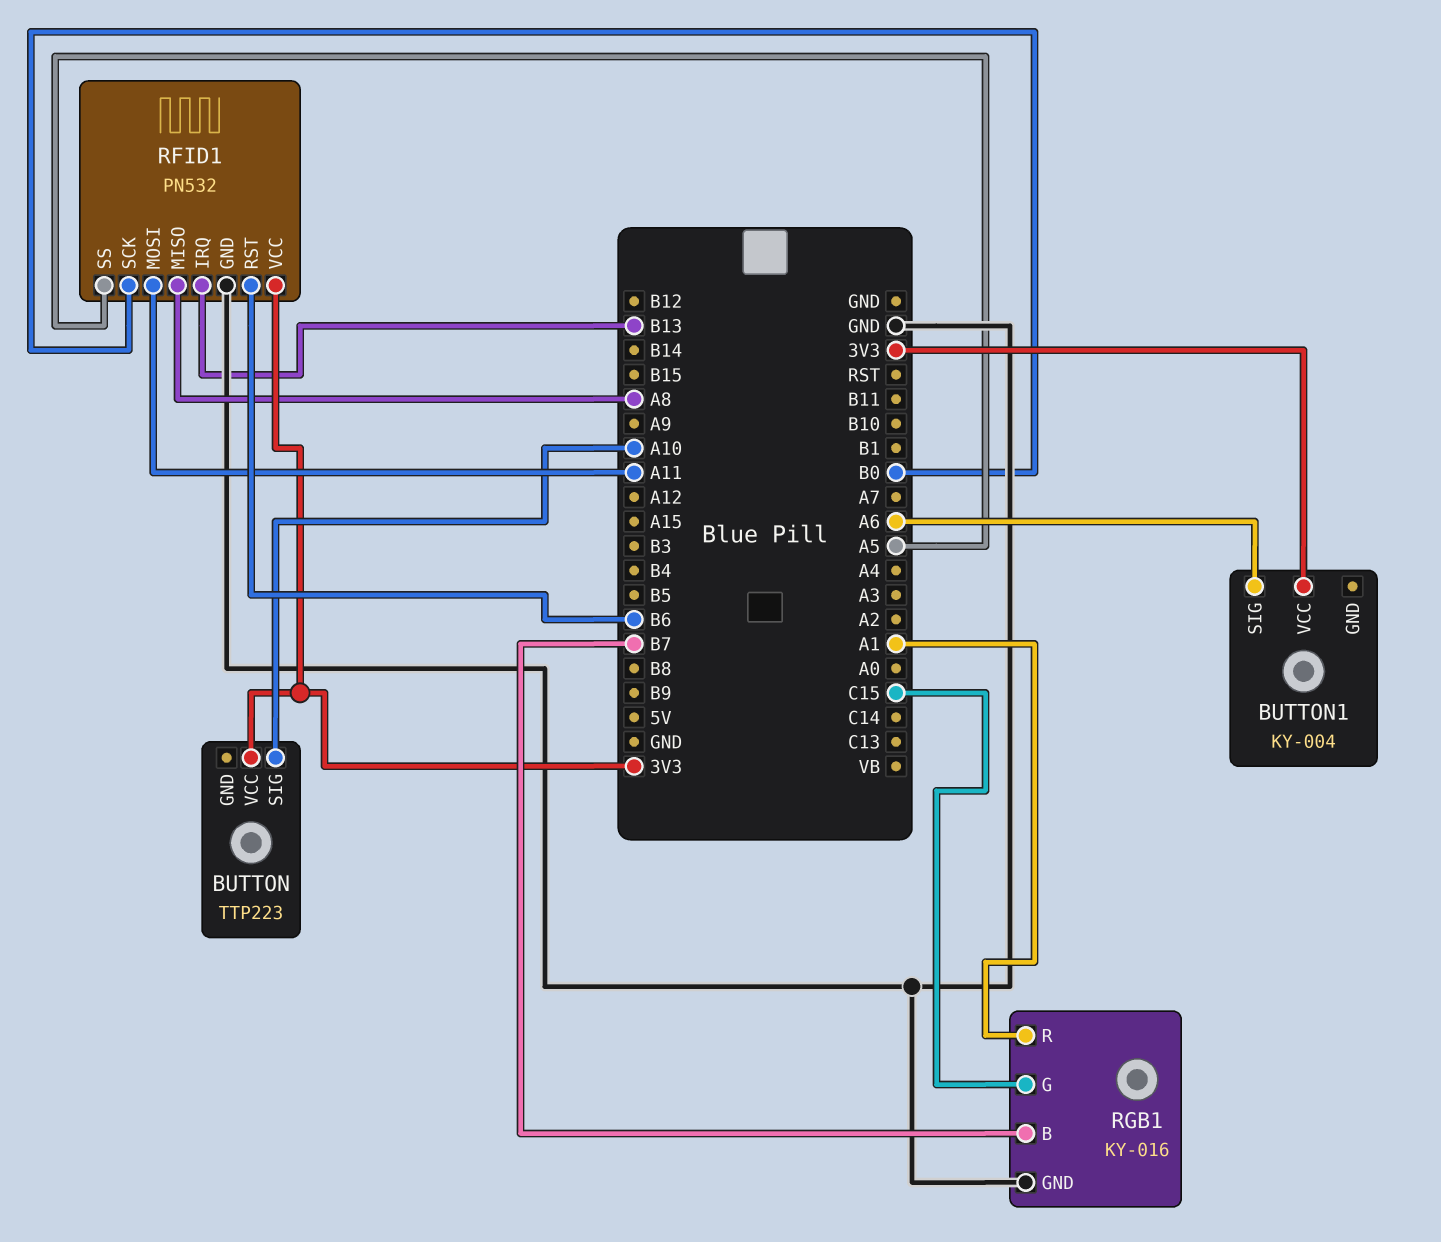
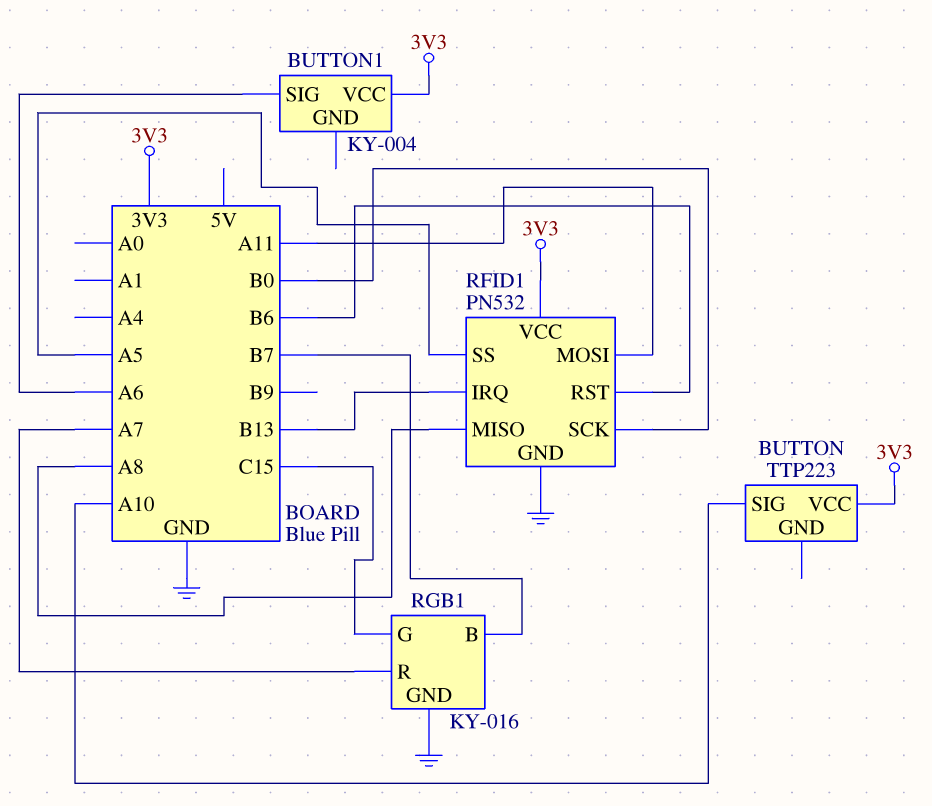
RGB1 pin R: A1 -> A7

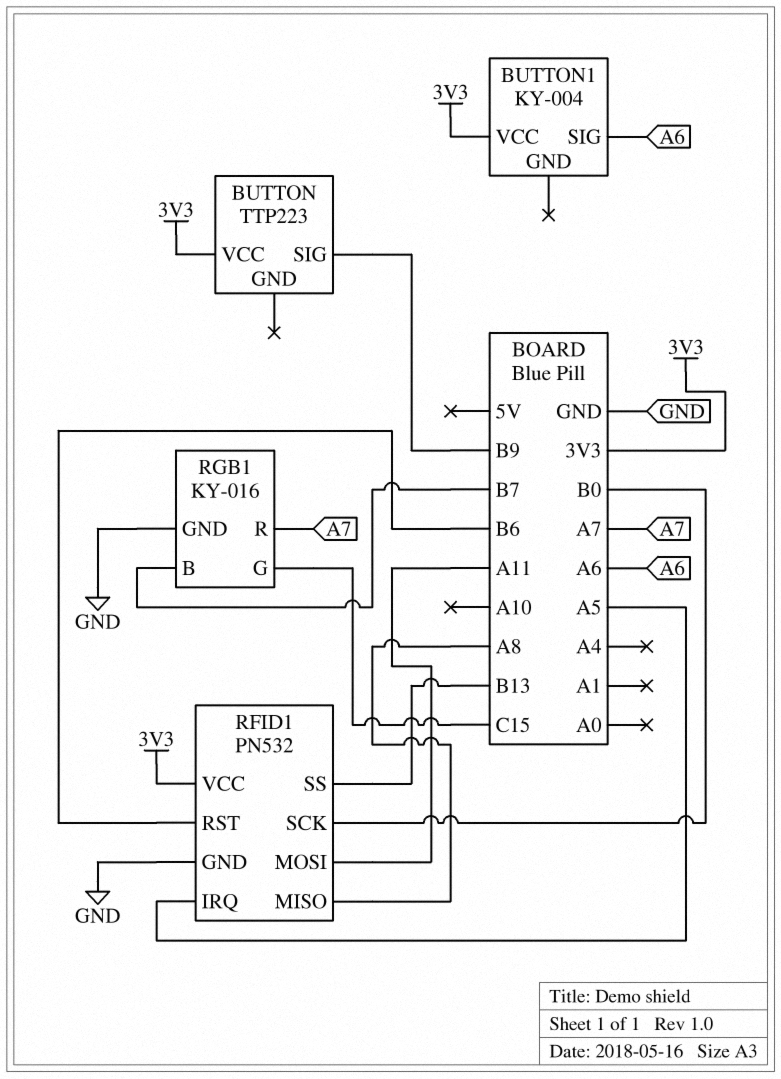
BUTTON pin SIG: A10 -> B9
RFID1 pin IRQ: B13 -> A5
RFID1 pin SS: A5 -> B13

